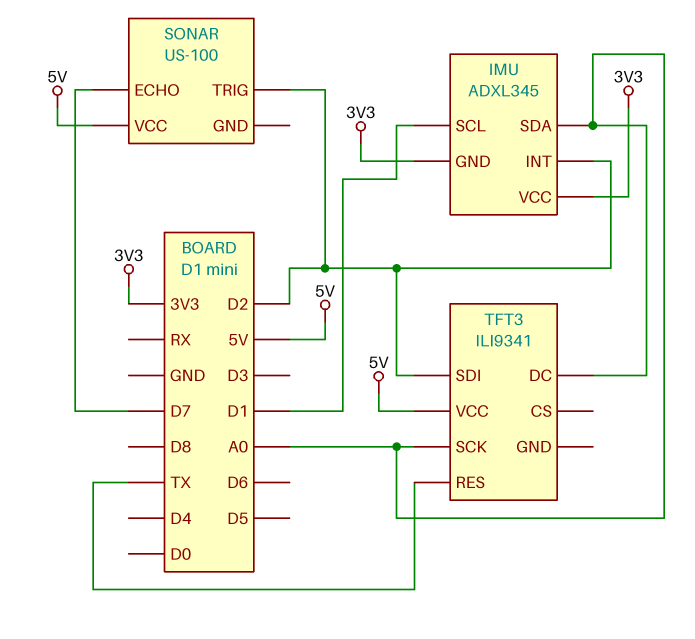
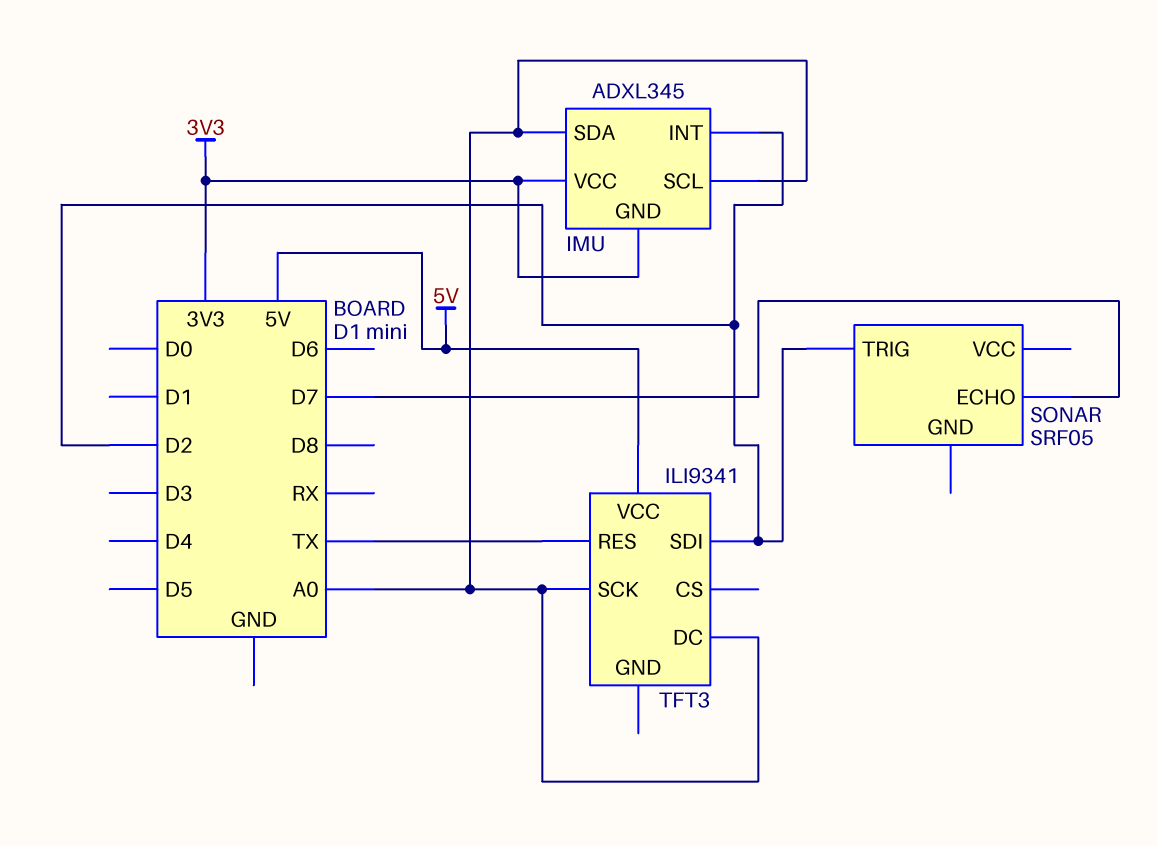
IMU pin SCL: D1 -> A0
SONAR: US-100 -> SRF05
SONAR pin VCC: 5V -> none

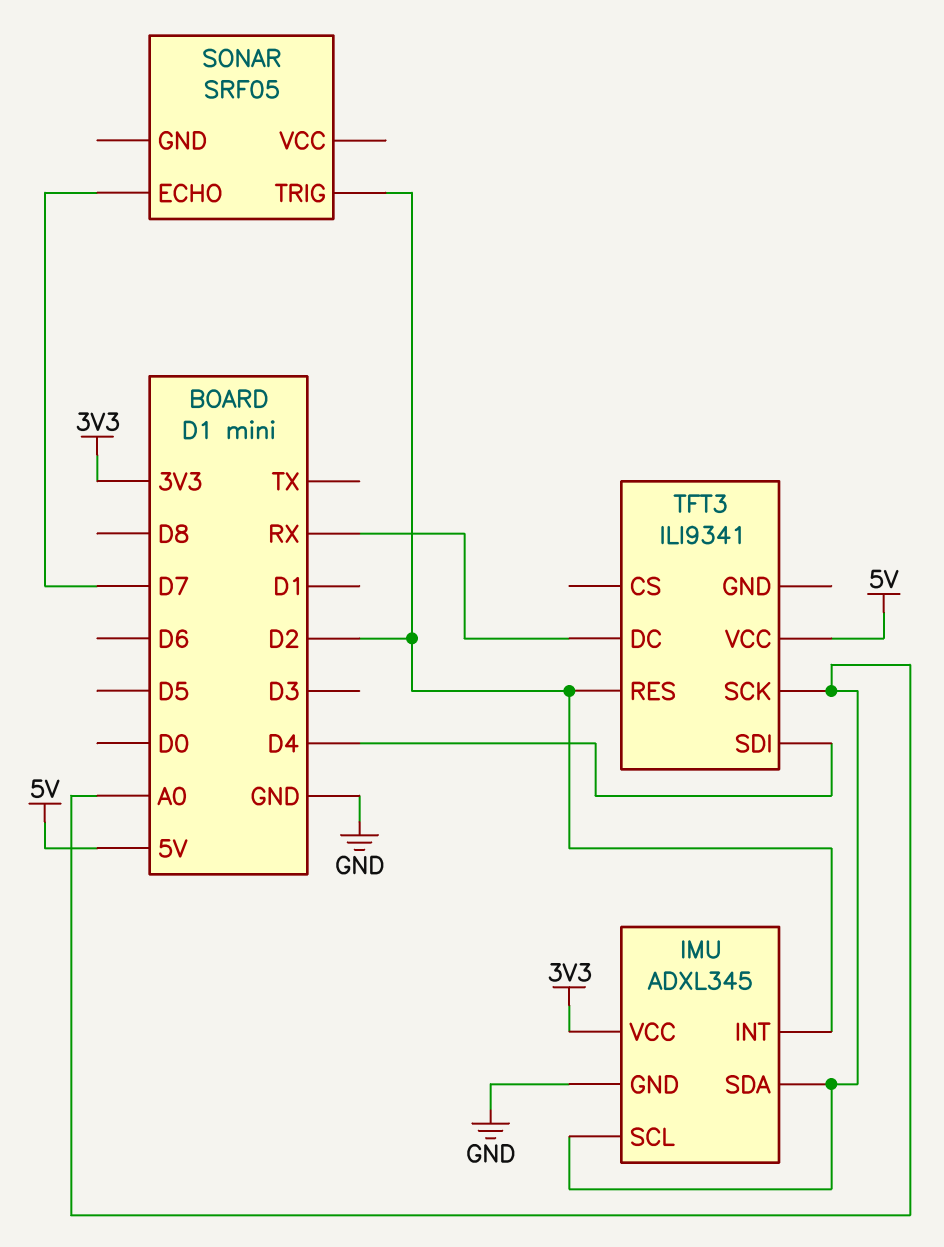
IMU pin GND: 3V3 -> GND
TFT3 pin DC: A0 -> RX
TFT3 pin RES: TX -> D2
TFT3 pin SDI: D2 -> D4

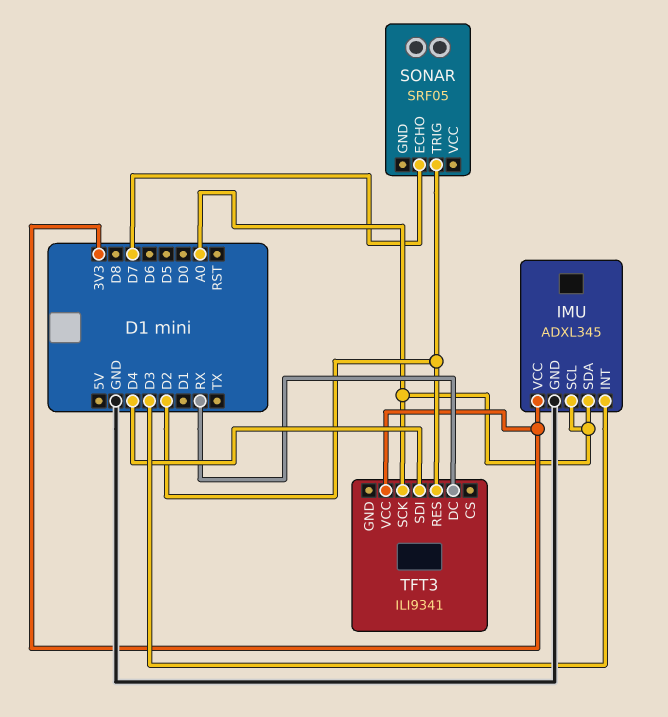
IMU pin INT: D2 -> D3
TFT3 pin VCC: 5V -> 3V3

